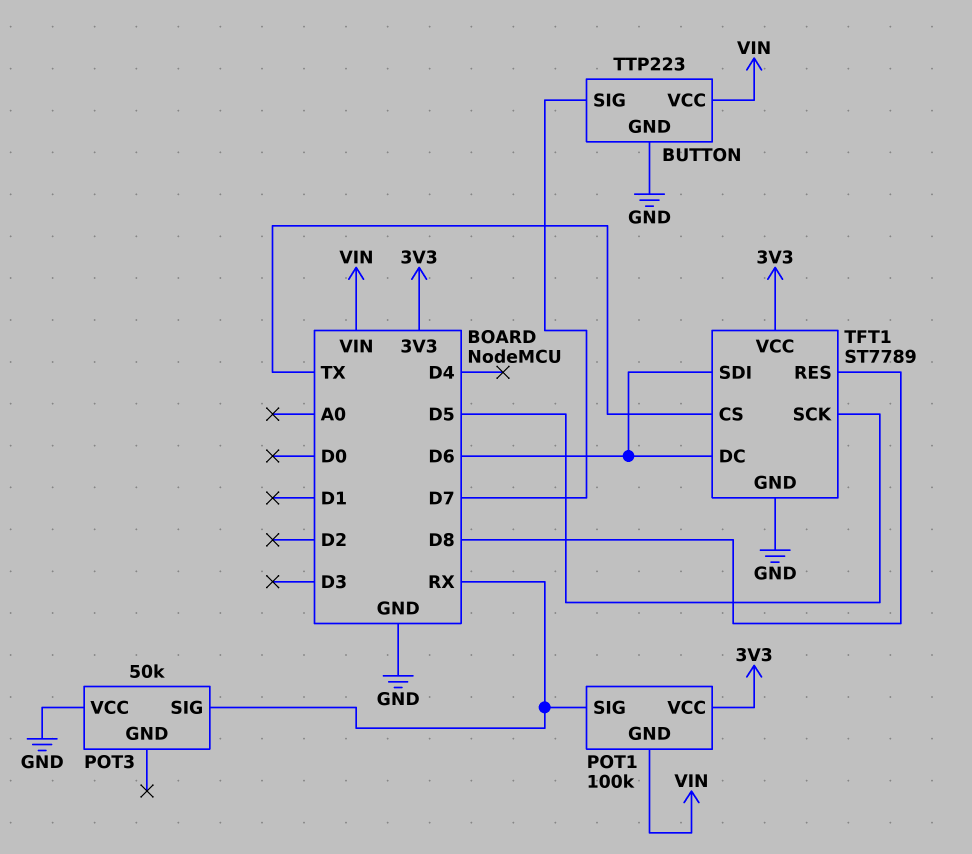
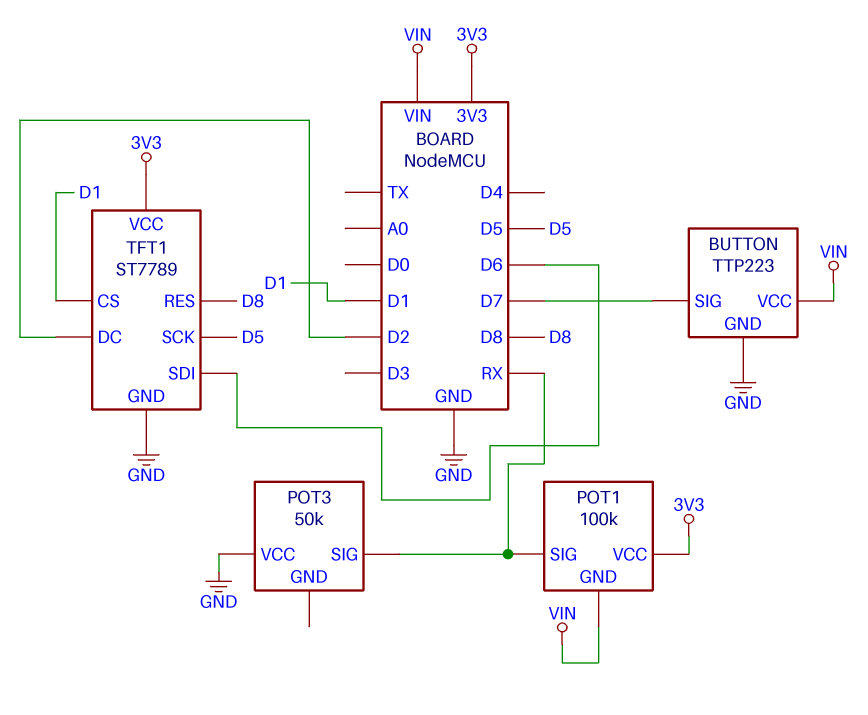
TFT1 pin CS: TX -> D1
TFT1 pin DC: D6 -> D2

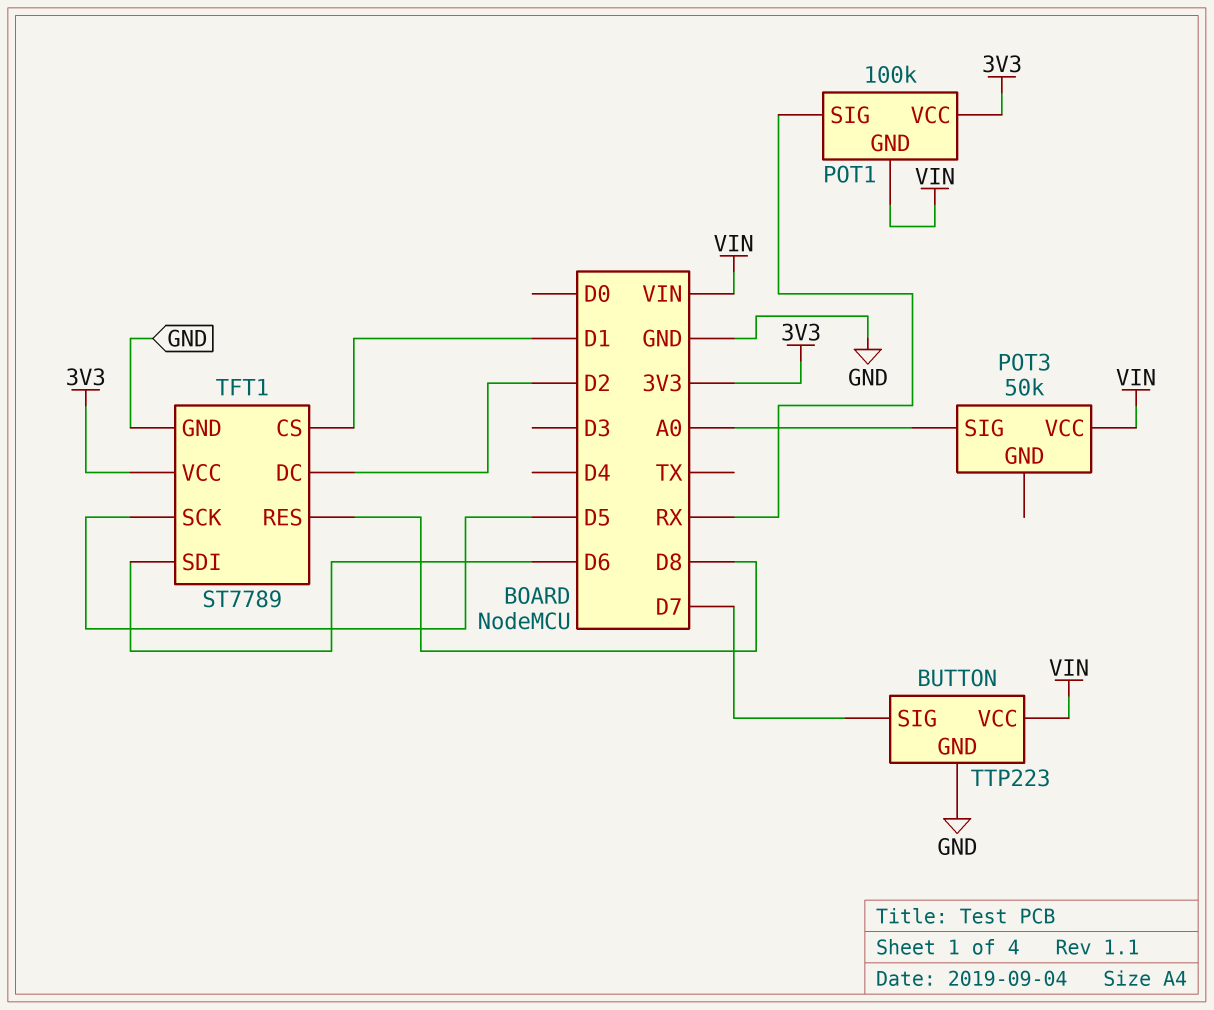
POT3 pin SIG: RX -> A0
POT3 pin VCC: GND -> VIN

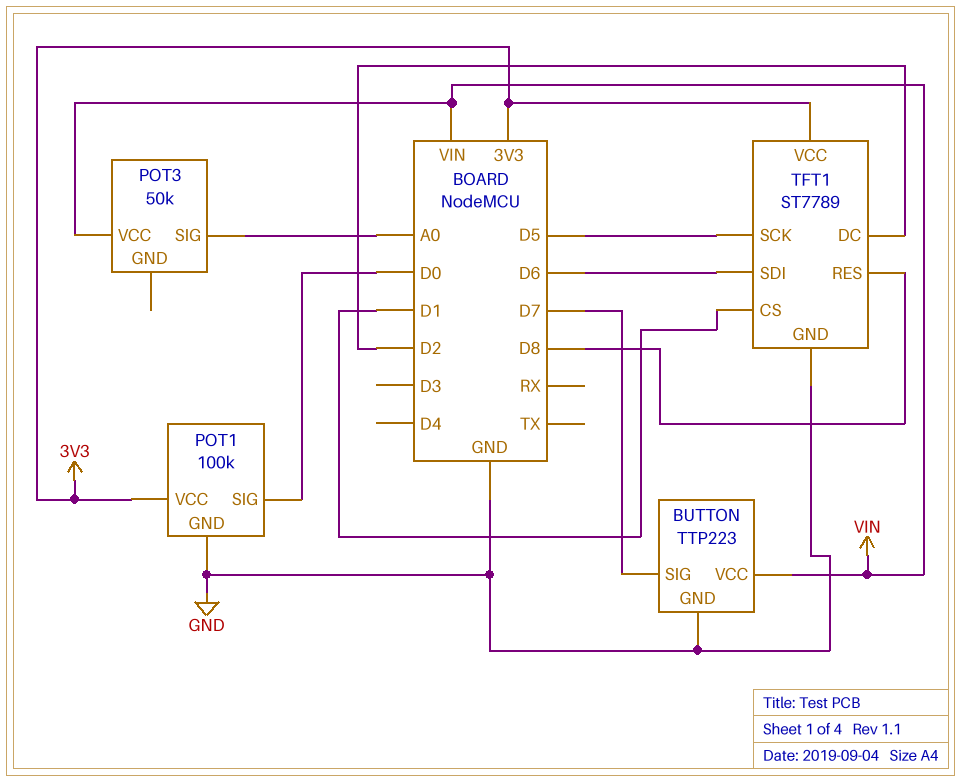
POT1 pin GND: VIN -> GND
POT1 pin SIG: RX -> D0

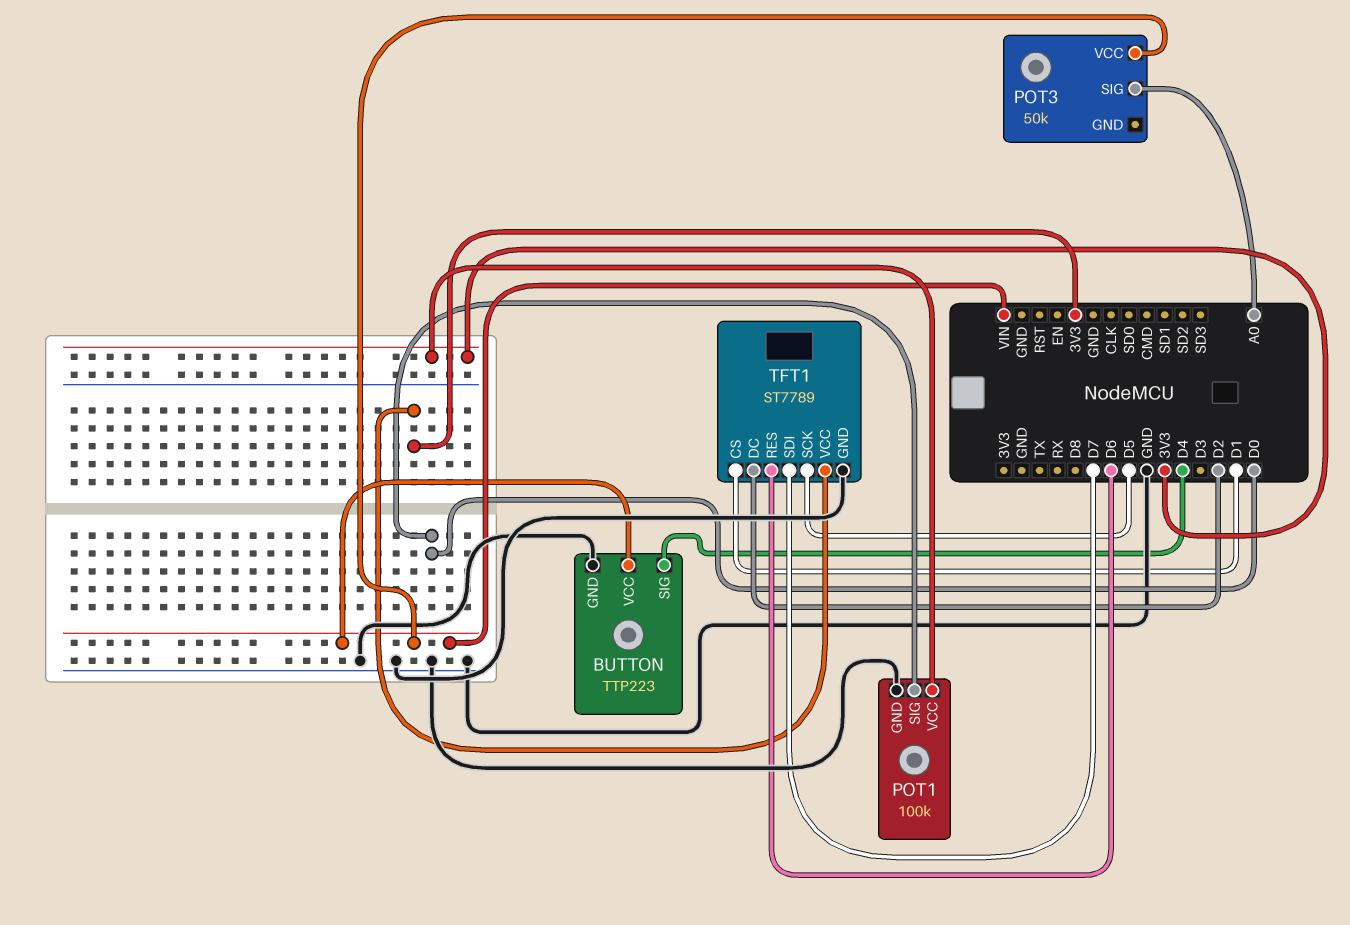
BUTTON pin SIG: D7 -> D4
TFT1 pin RES: D8 -> D6
TFT1 pin SDI: D6 -> D7

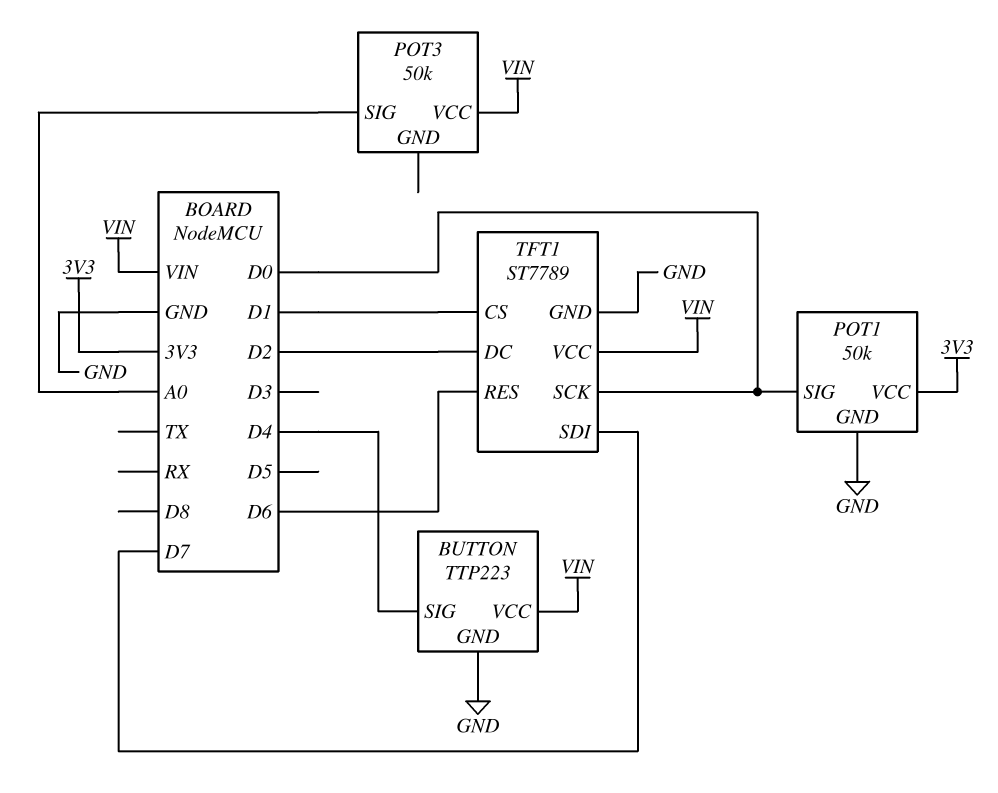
POT1: 100k -> 50k
TFT1 pin SCK: D5 -> D0
TFT1 pin VCC: 3V3 -> VIN

